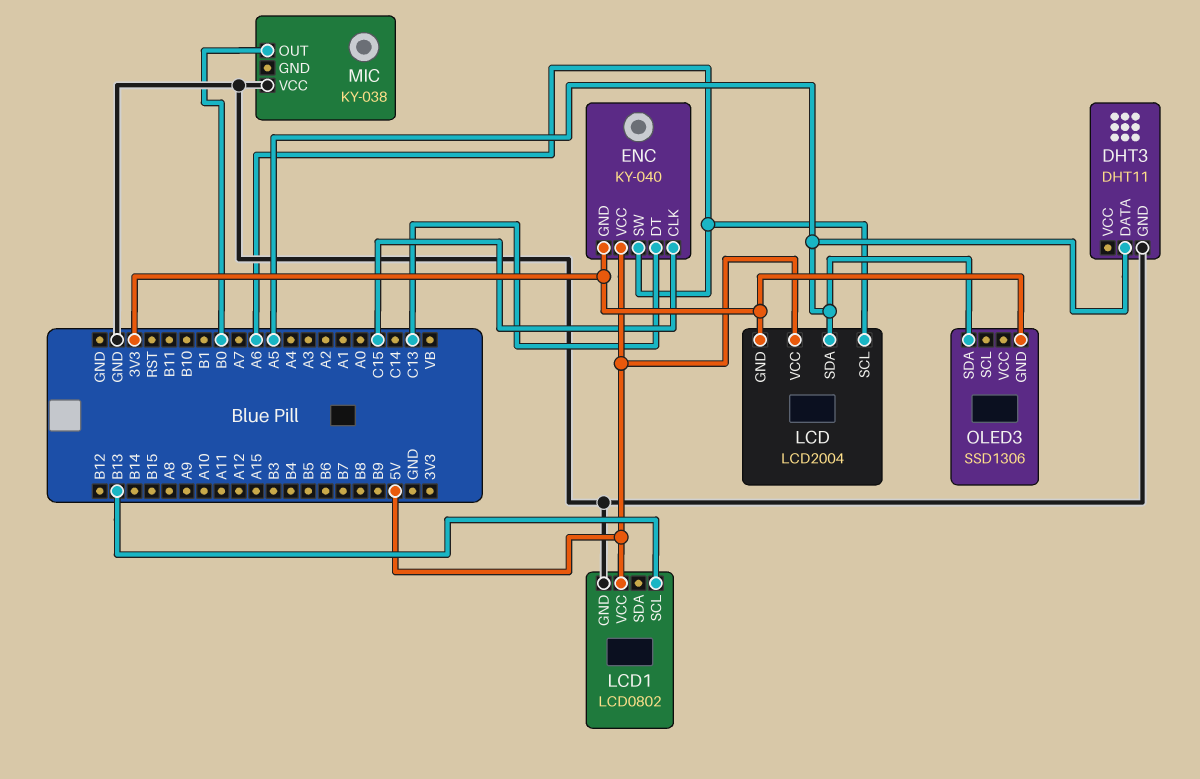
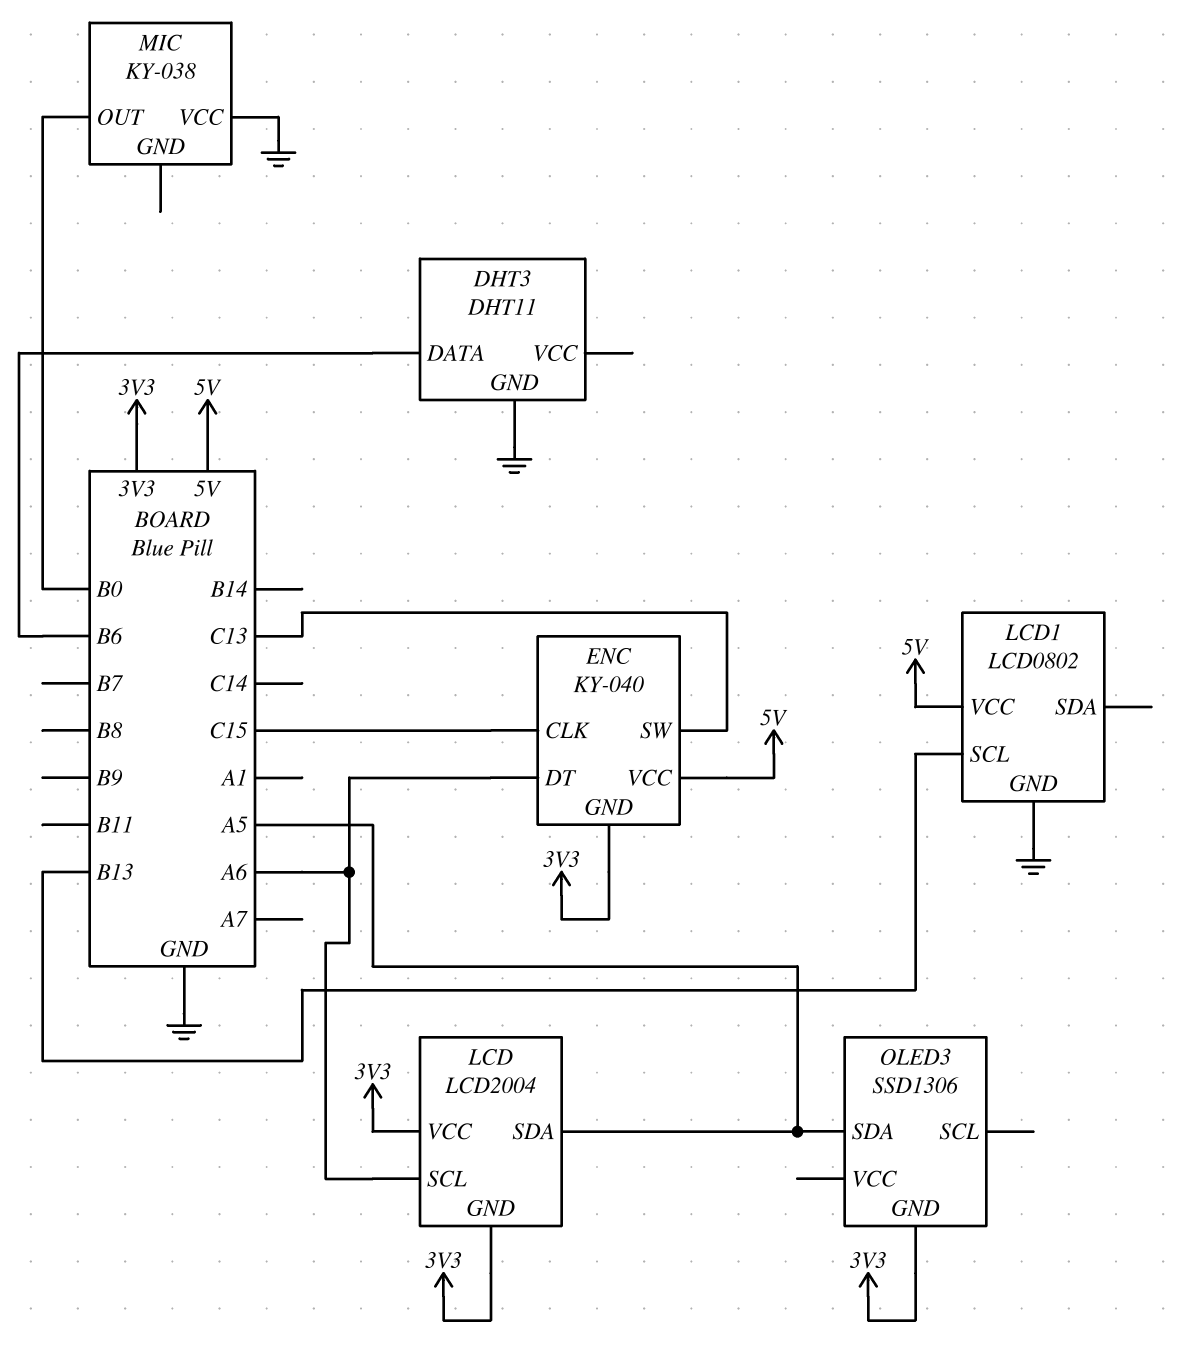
DHT3 pin DATA: A5 -> B6
ENC pin DT: C13 -> A6
ENC pin SW: A6 -> C13
LCD pin VCC: 5V -> 3V3

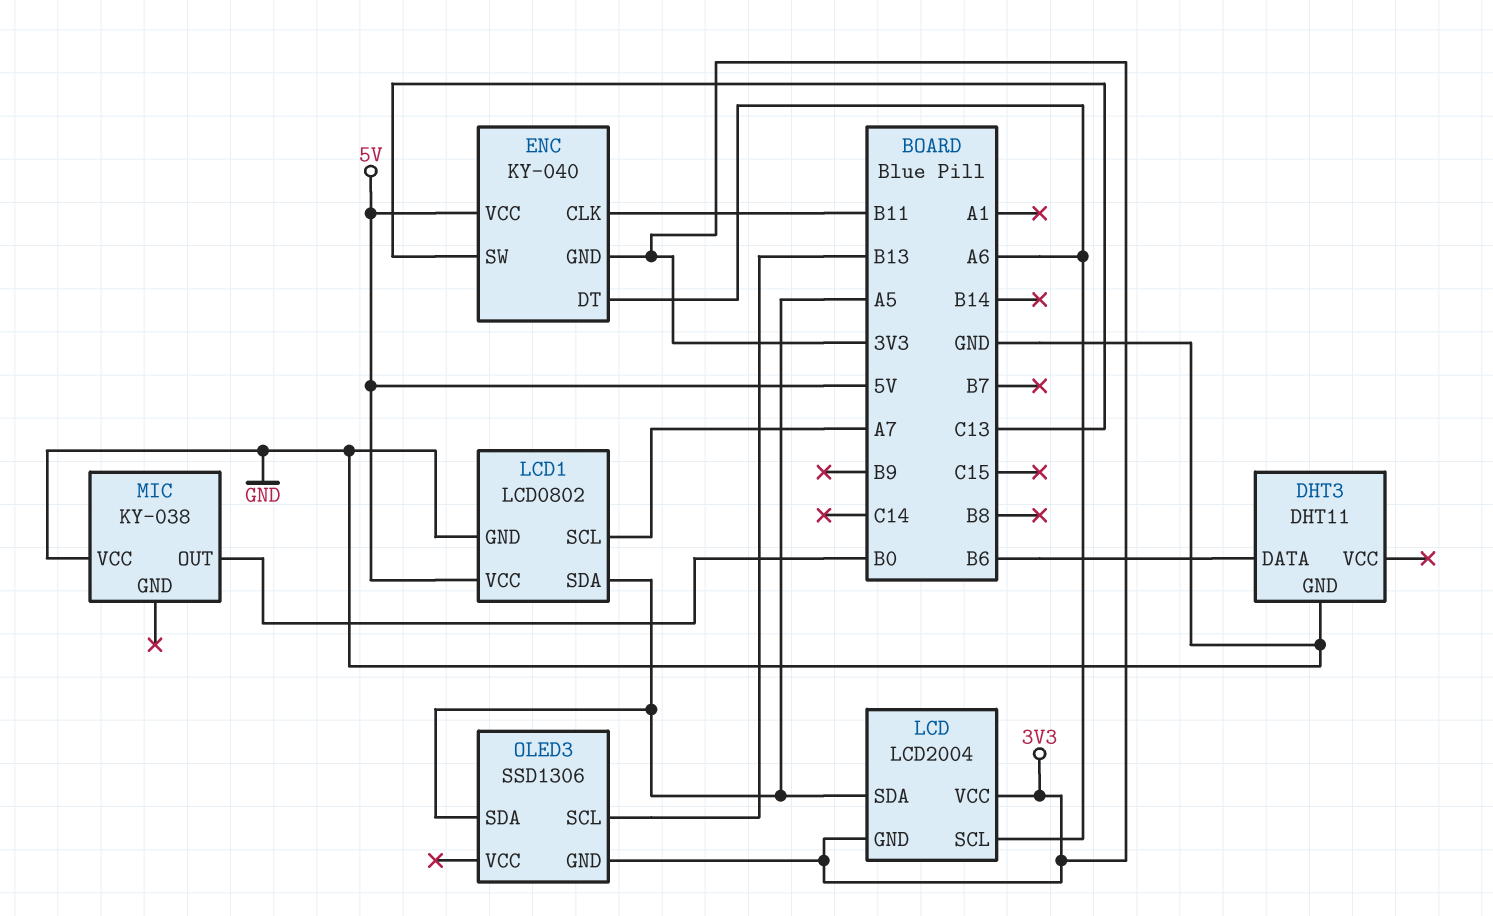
ENC pin CLK: C15 -> B11
LCD1 pin SCL: B13 -> A7
LCD1 pin SDA: none -> A5
OLED3 pin SCL: none -> B13

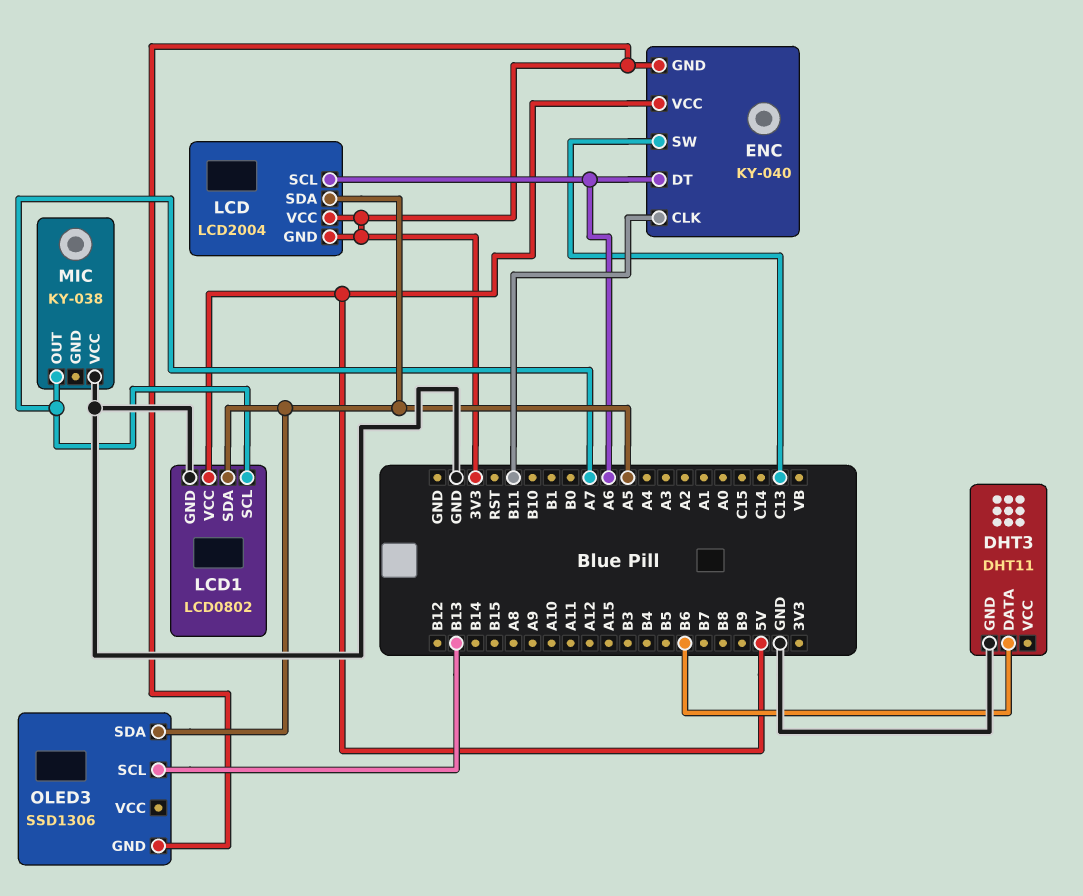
MIC pin OUT: B0 -> A7

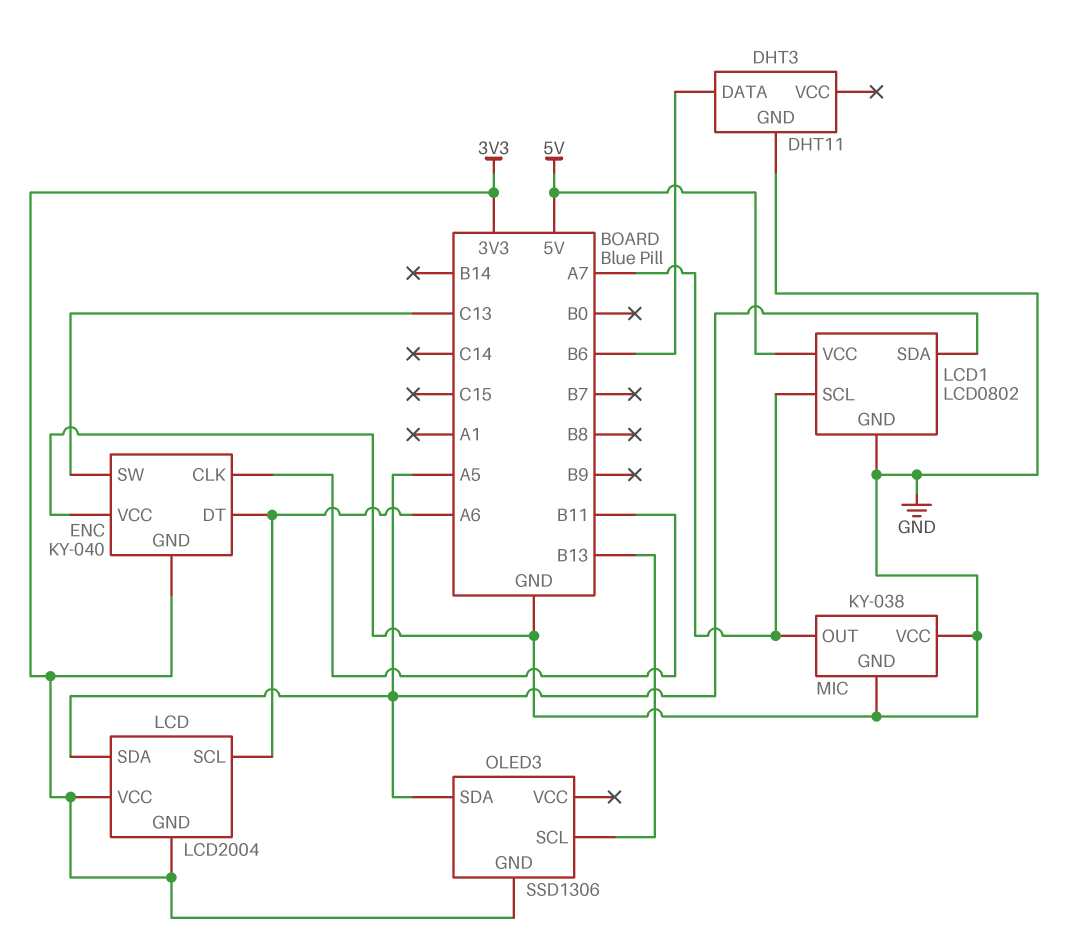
ENC pin VCC: 5V -> GND
MIC pin GND: none -> GND

